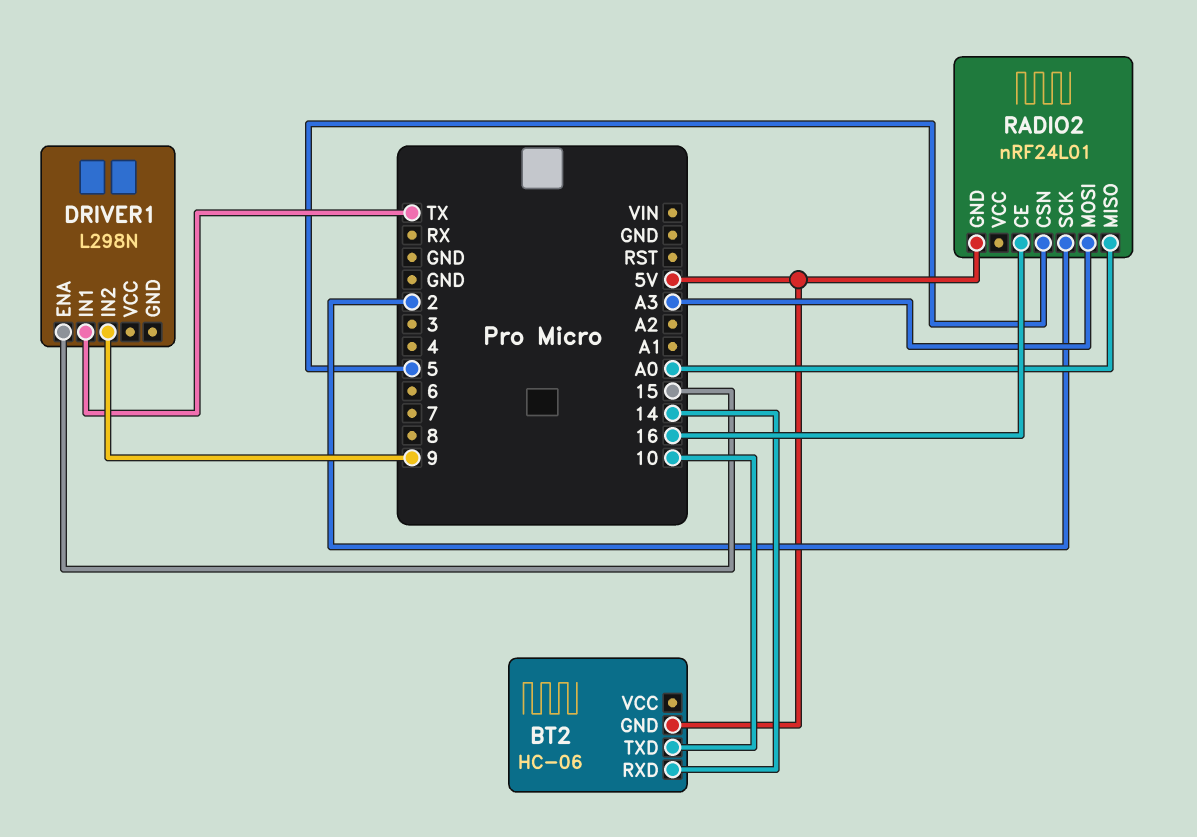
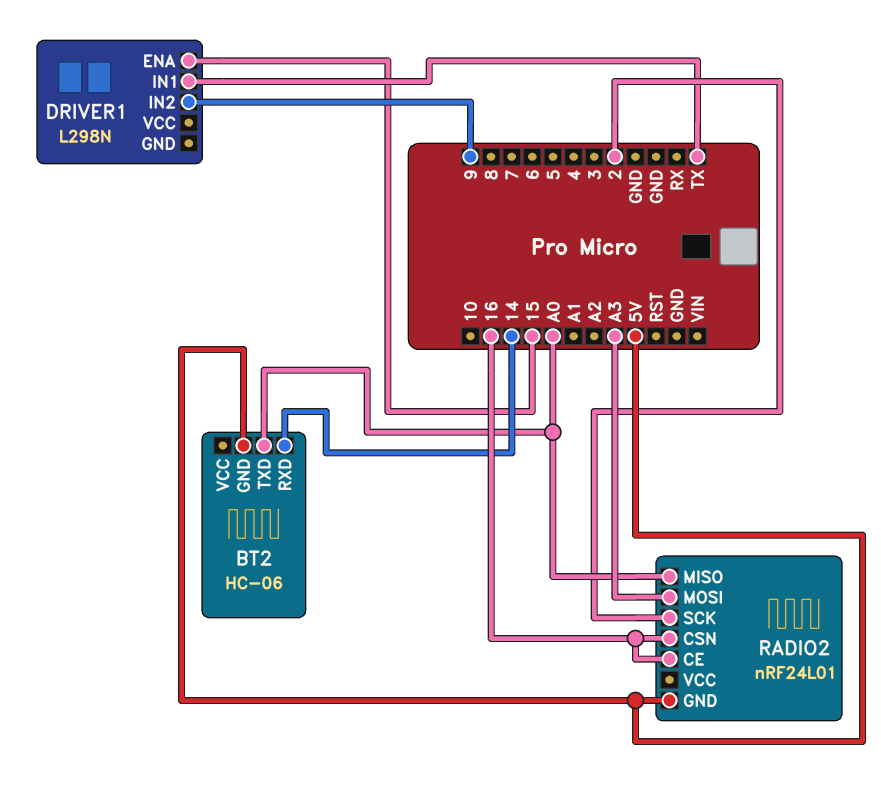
BT2 pin TXD: 10 -> A0
RADIO2 pin CSN: 5 -> 16

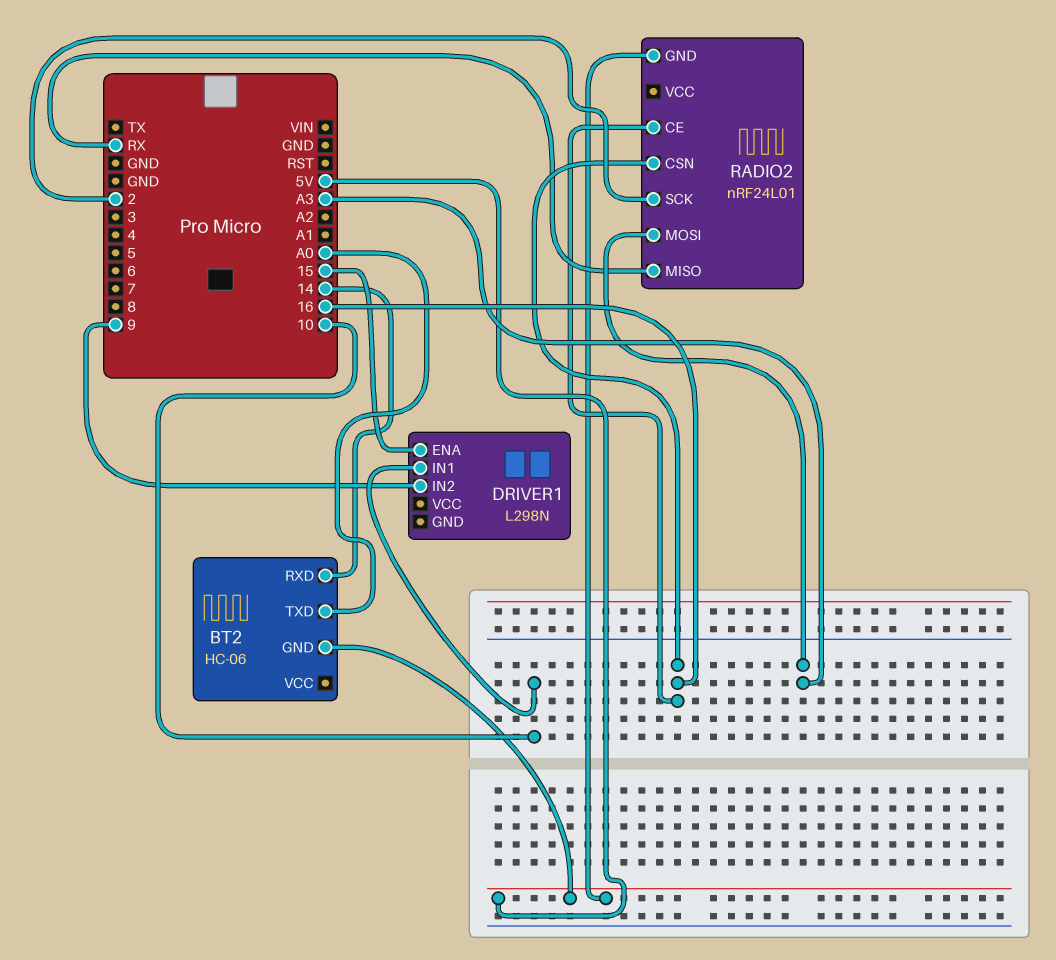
DRIVER1 pin IN1: TX -> 10
RADIO2 pin MISO: A0 -> RX

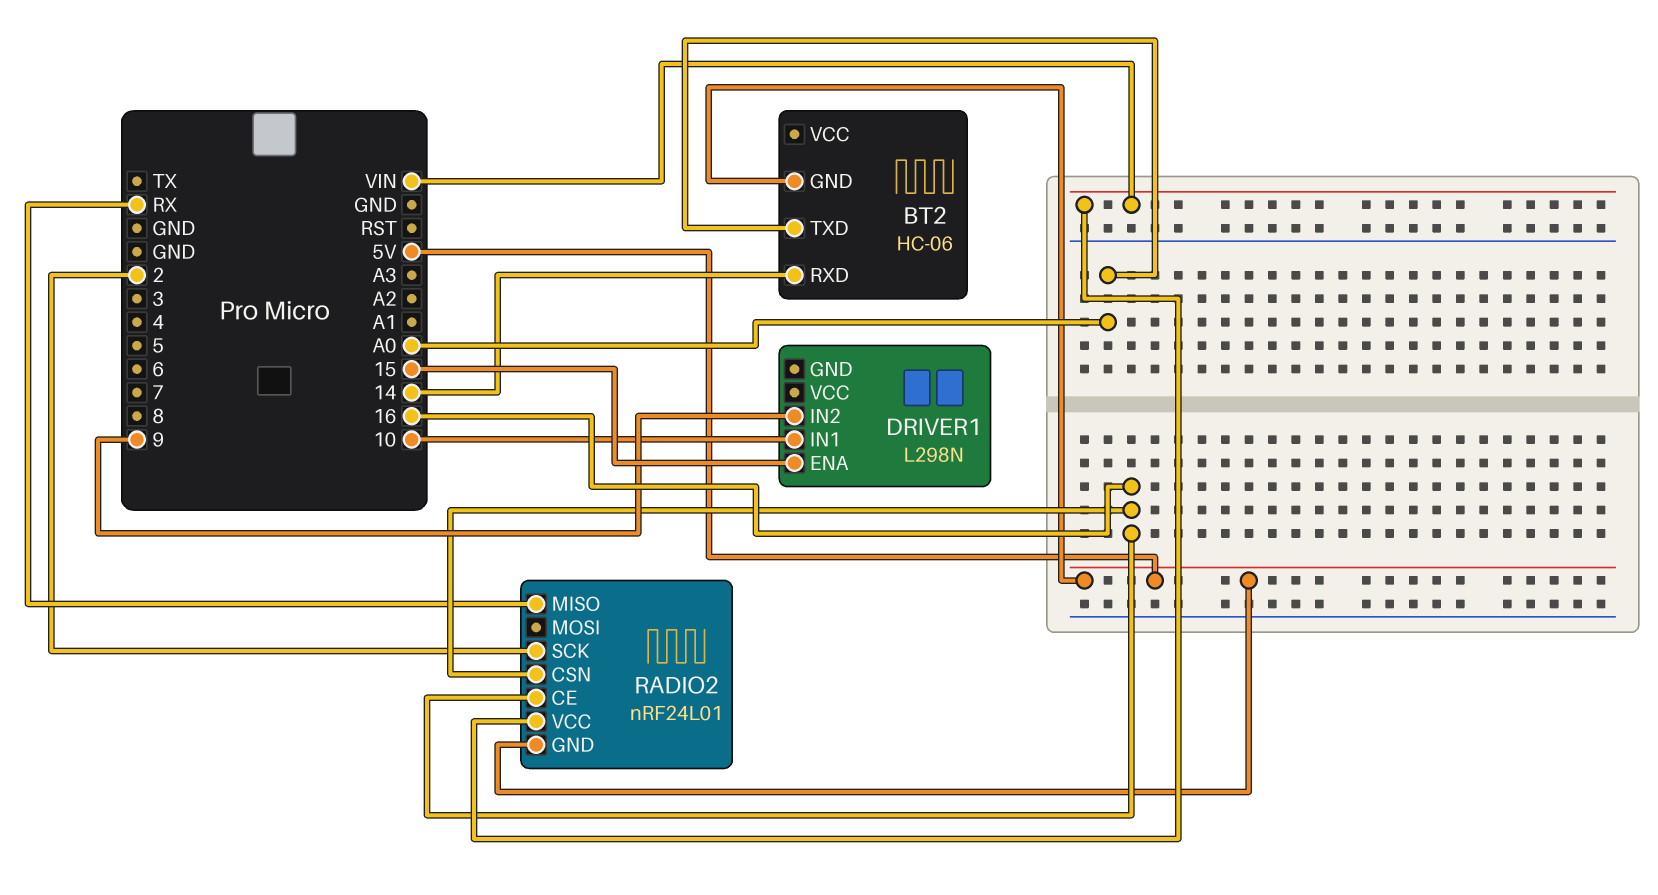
RADIO2 pin MOSI: A3 -> none
RADIO2 pin VCC: none -> VIN

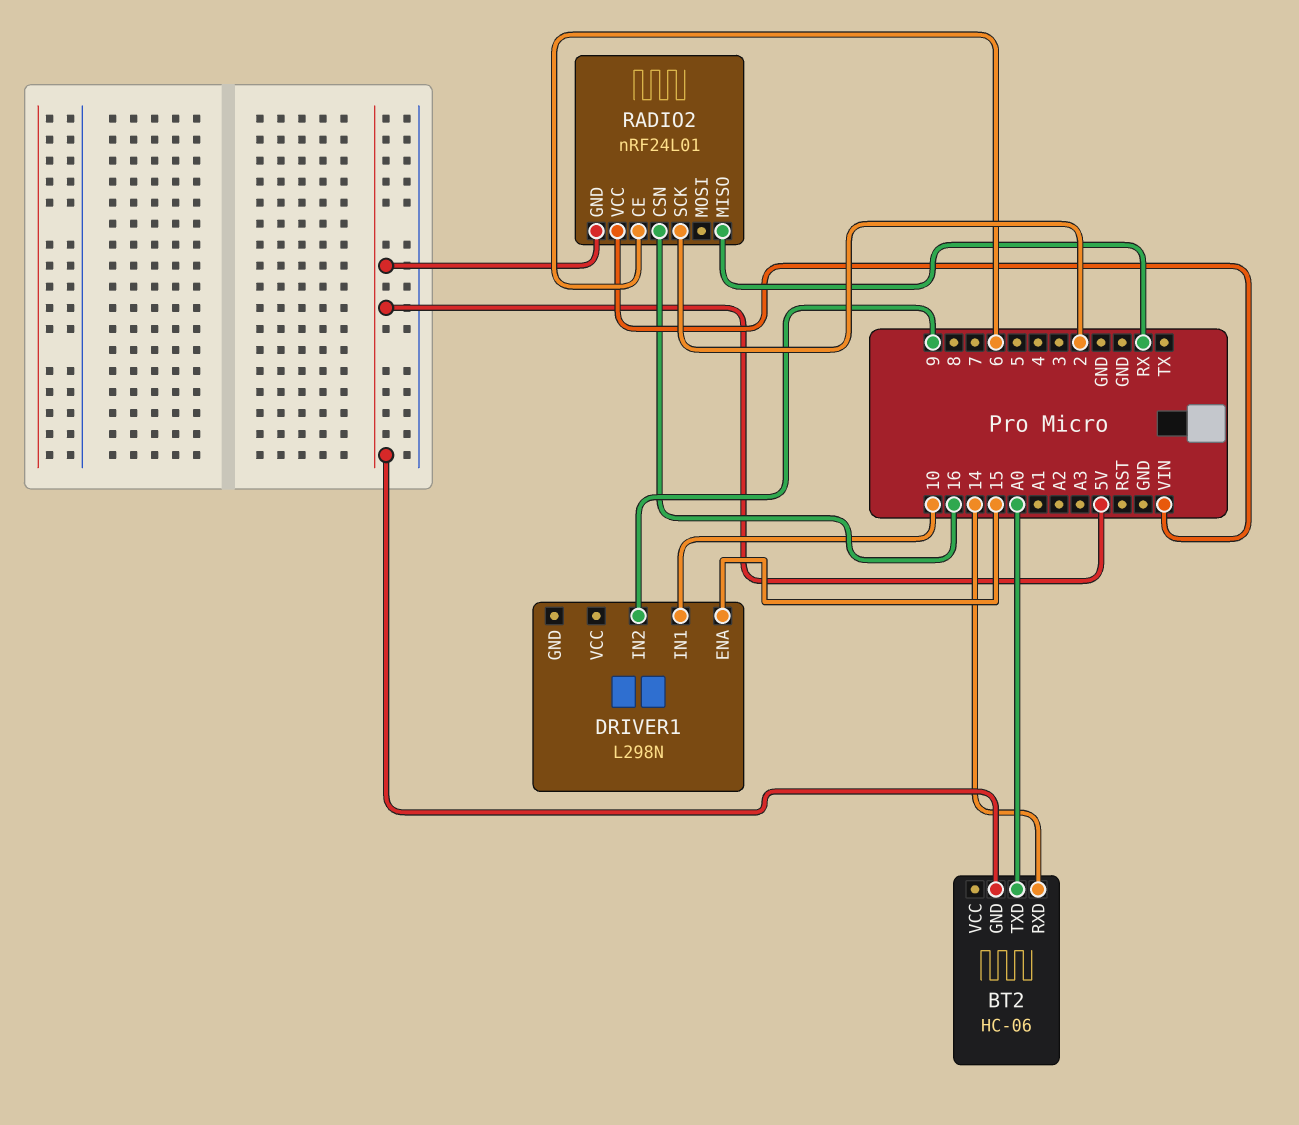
RADIO2 pin CE: 16 -> 6

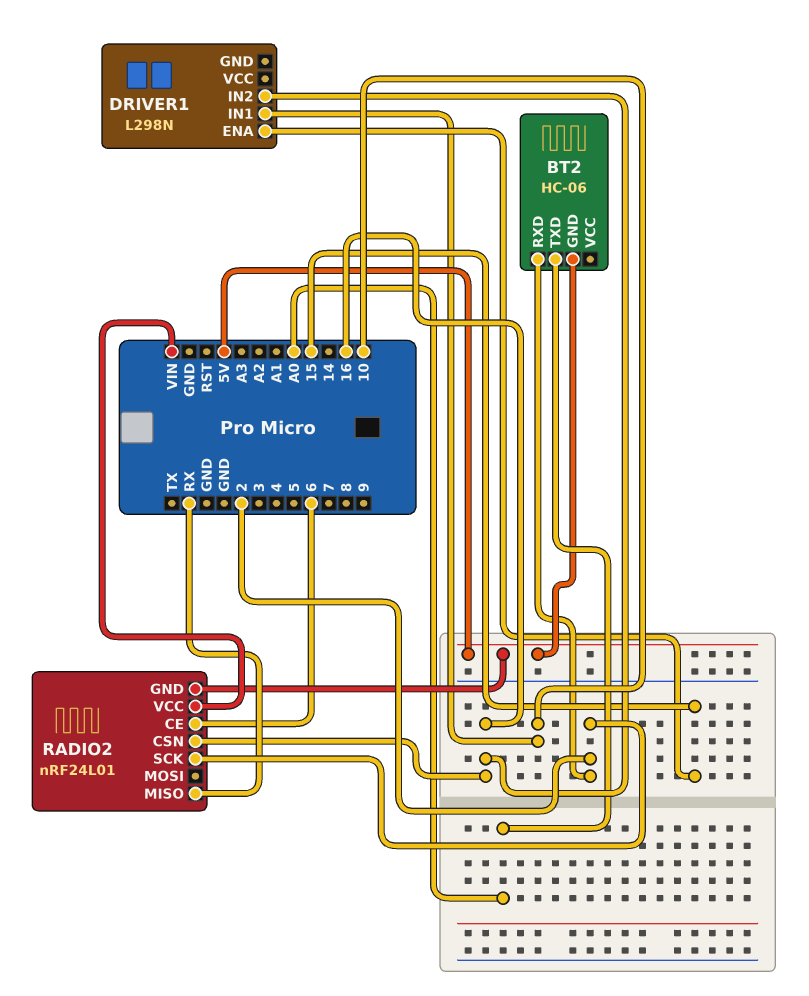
BT2 pin RXD: 14 -> 2
DRIVER1 pin IN2: 9 -> 16

